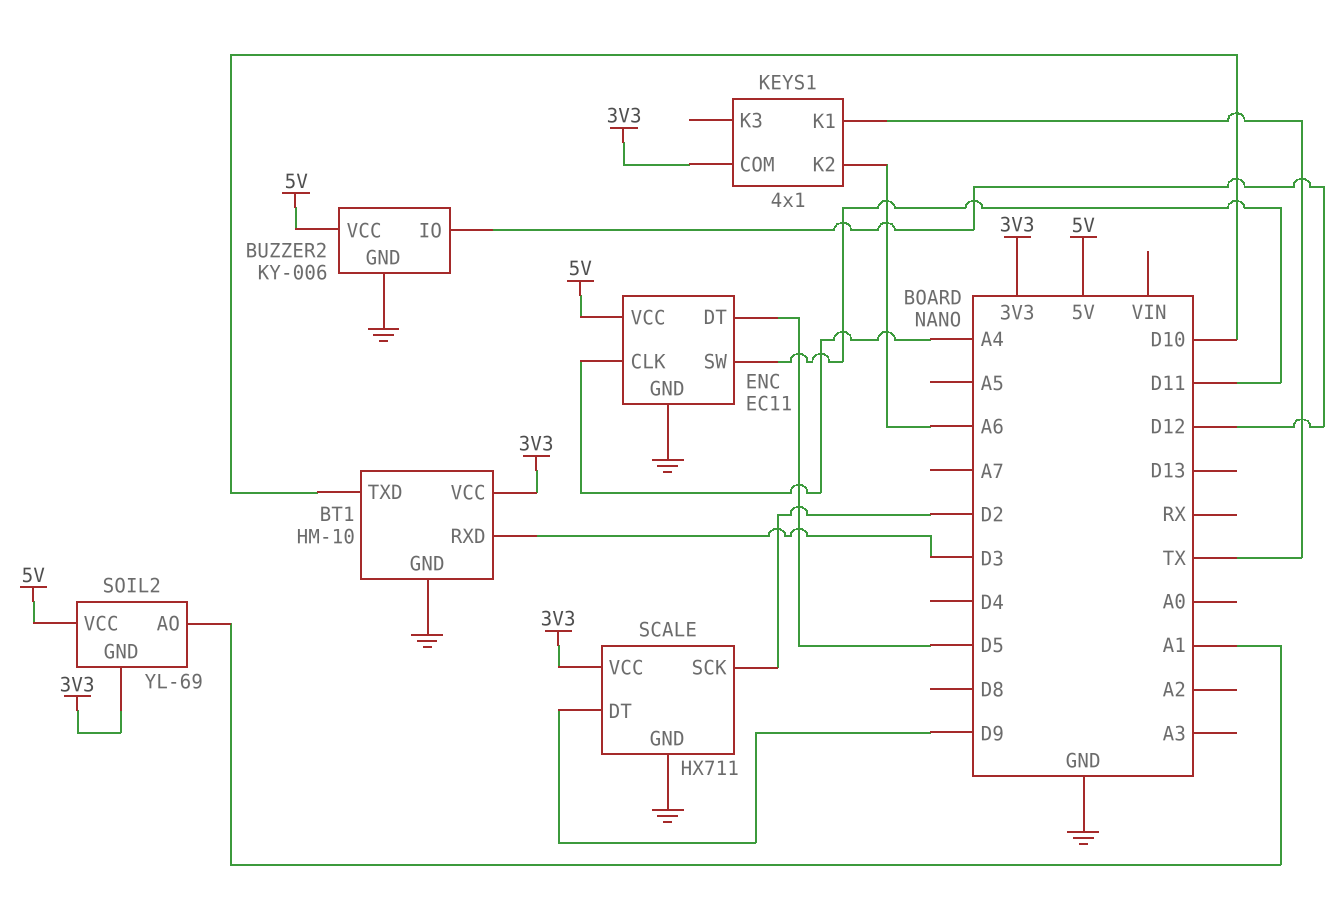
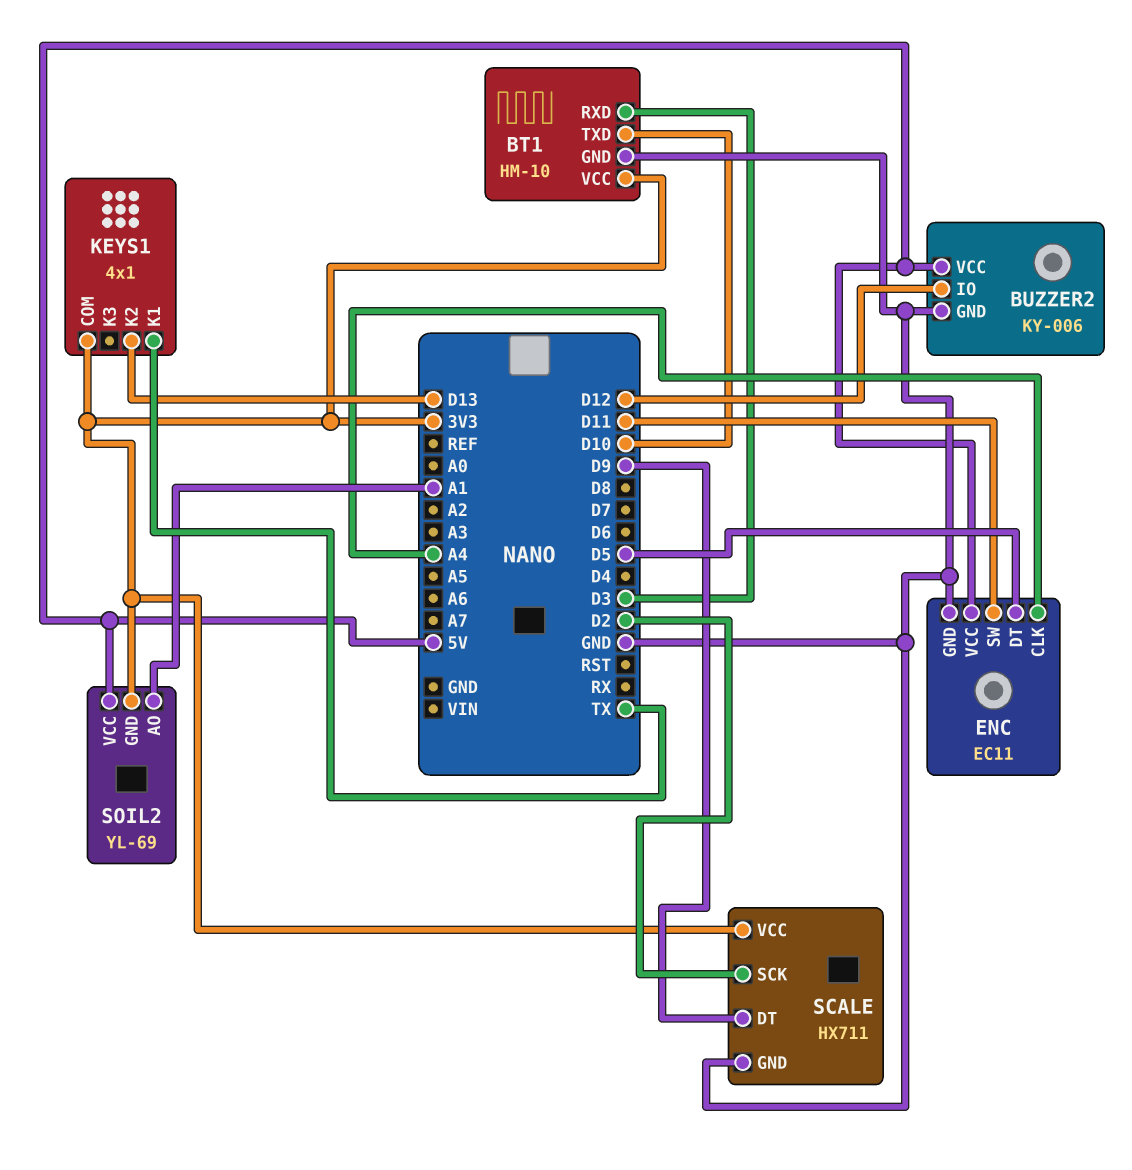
KEYS1 pin K2: A6 -> D13

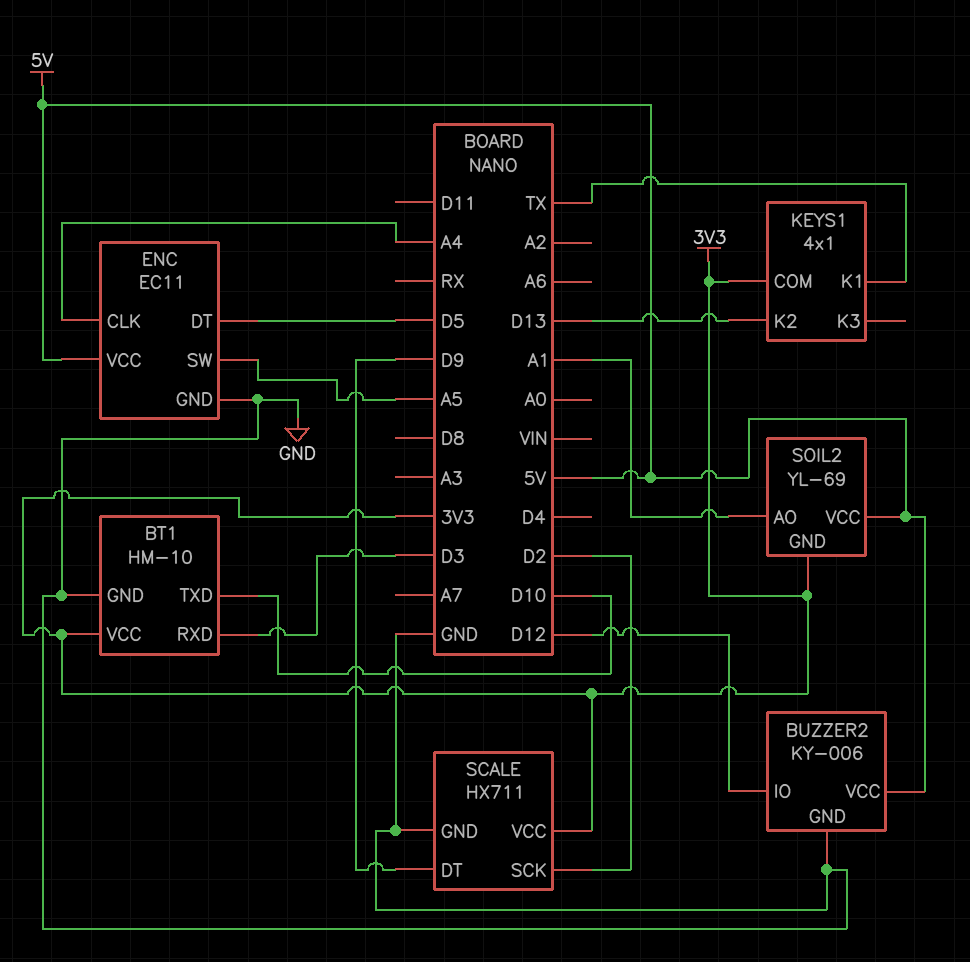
ENC pin SW: D11 -> A5

